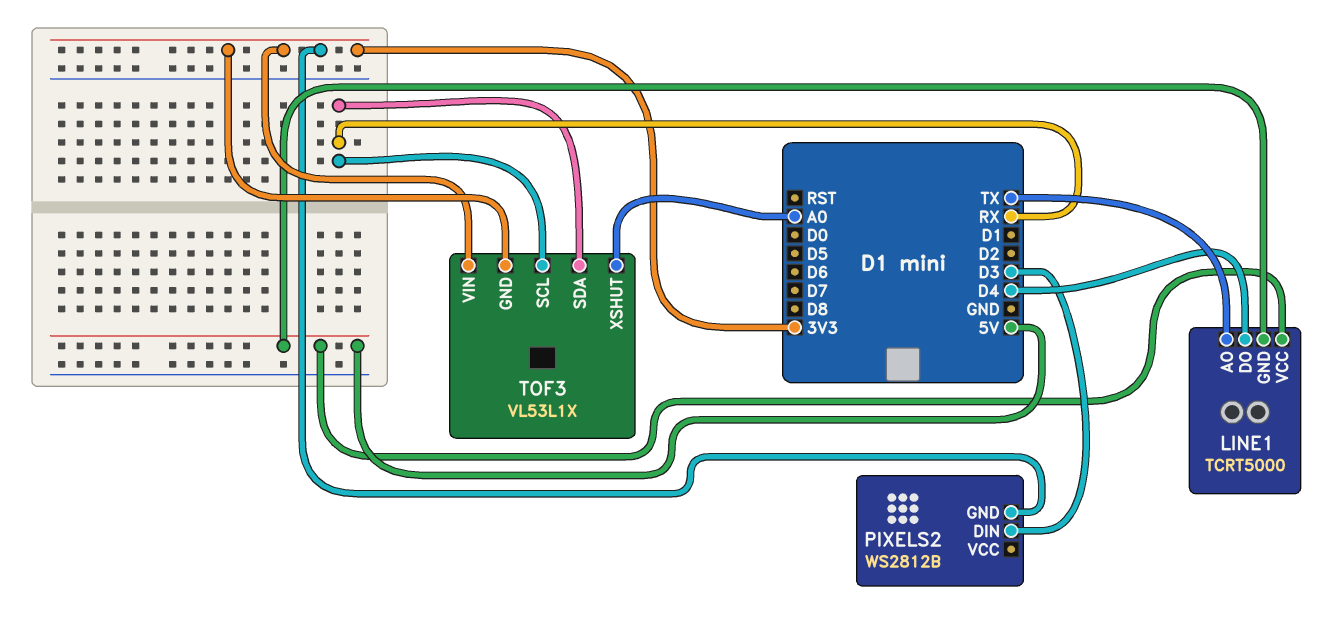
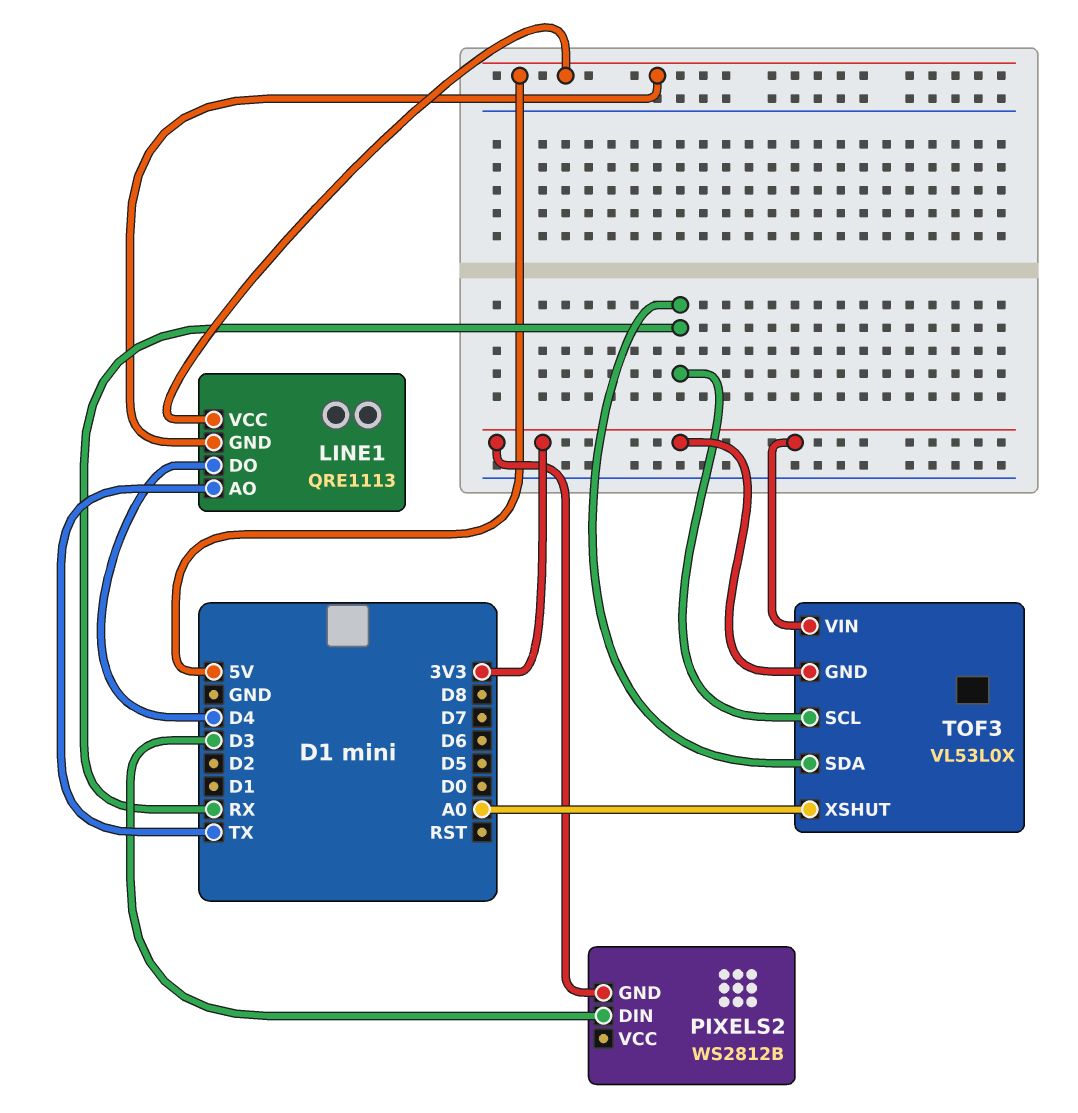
LINE1: TCRT5000 -> QRE1113
TOF3: VL53L1X -> VL53L0X

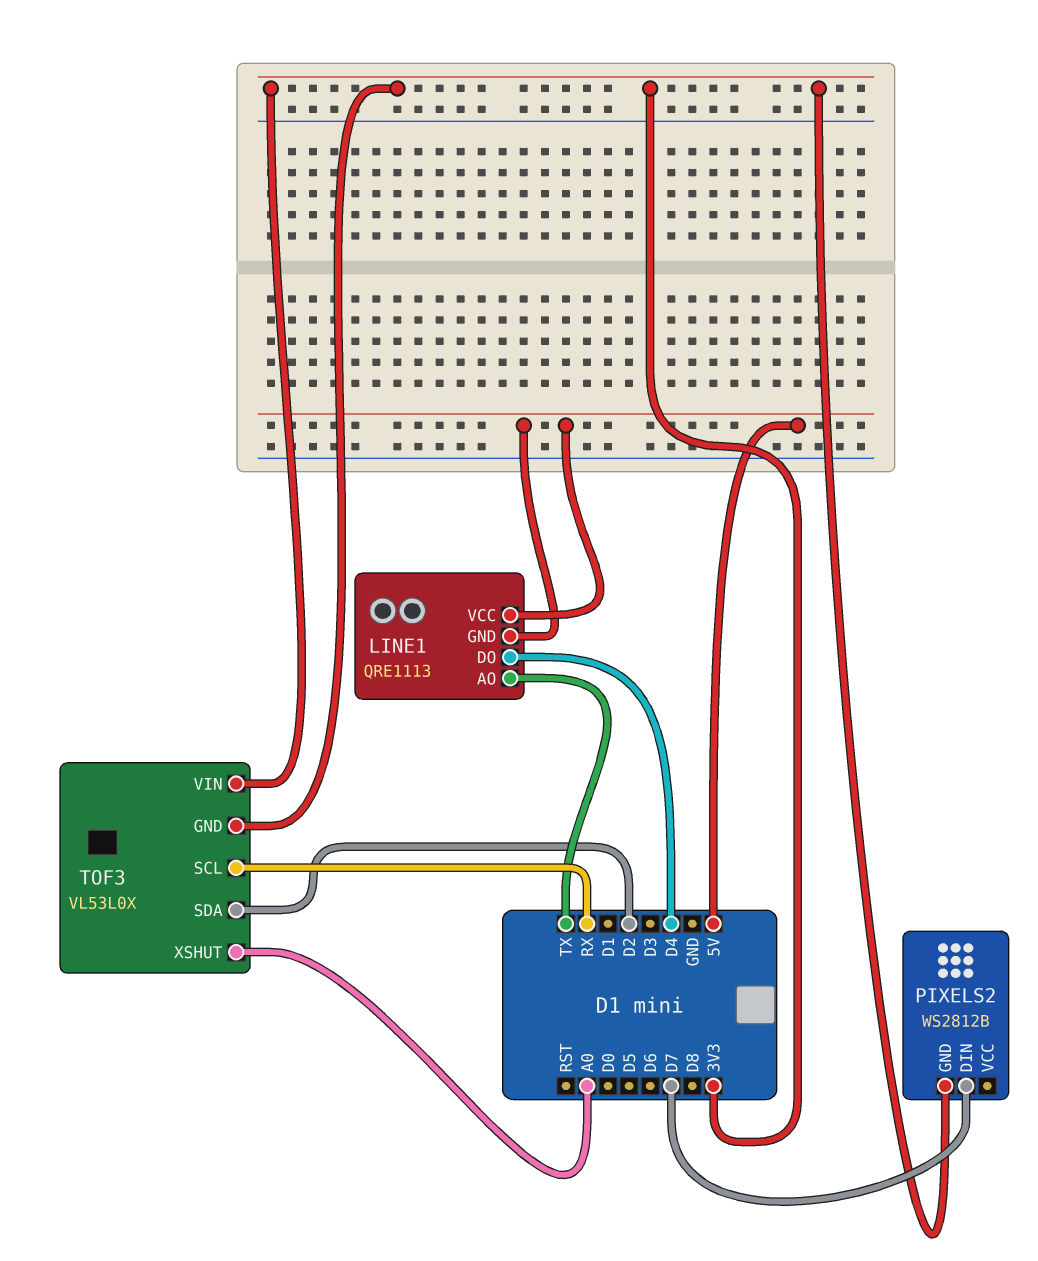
PIXELS2 pin DIN: D3 -> D7
TOF3 pin SDA: RX -> D2

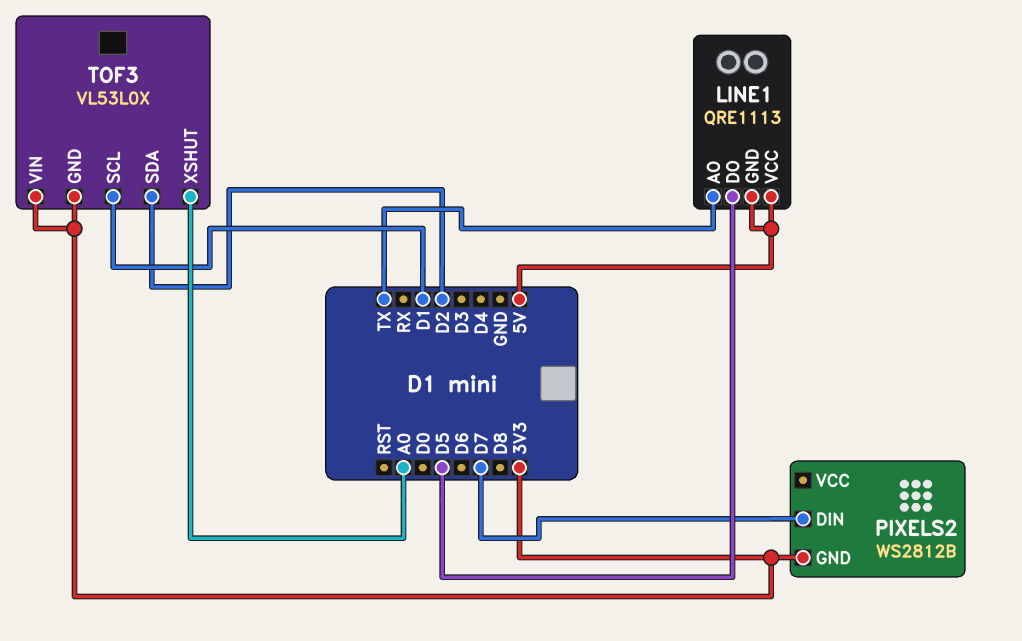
LINE1 pin DO: D4 -> D5
TOF3 pin SCL: RX -> D1

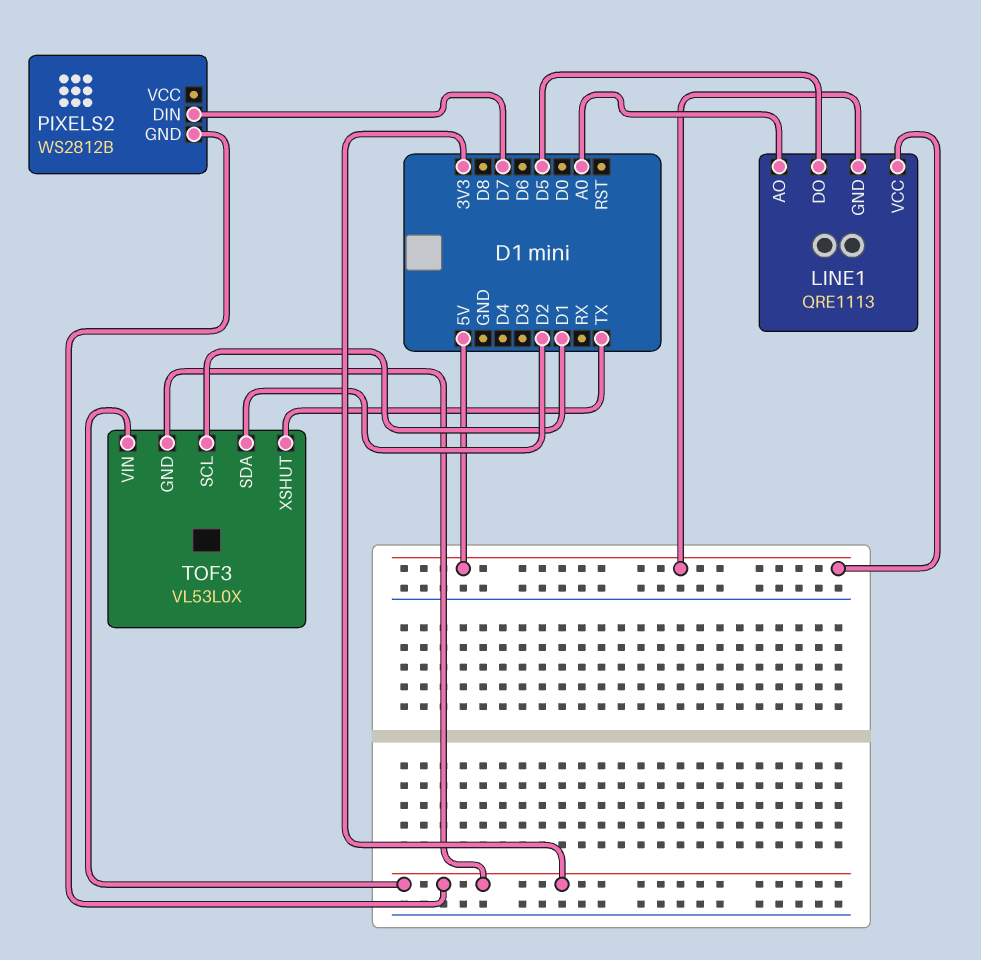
LINE1 pin AO: TX -> A0
TOF3 pin XSHUT: A0 -> TX

